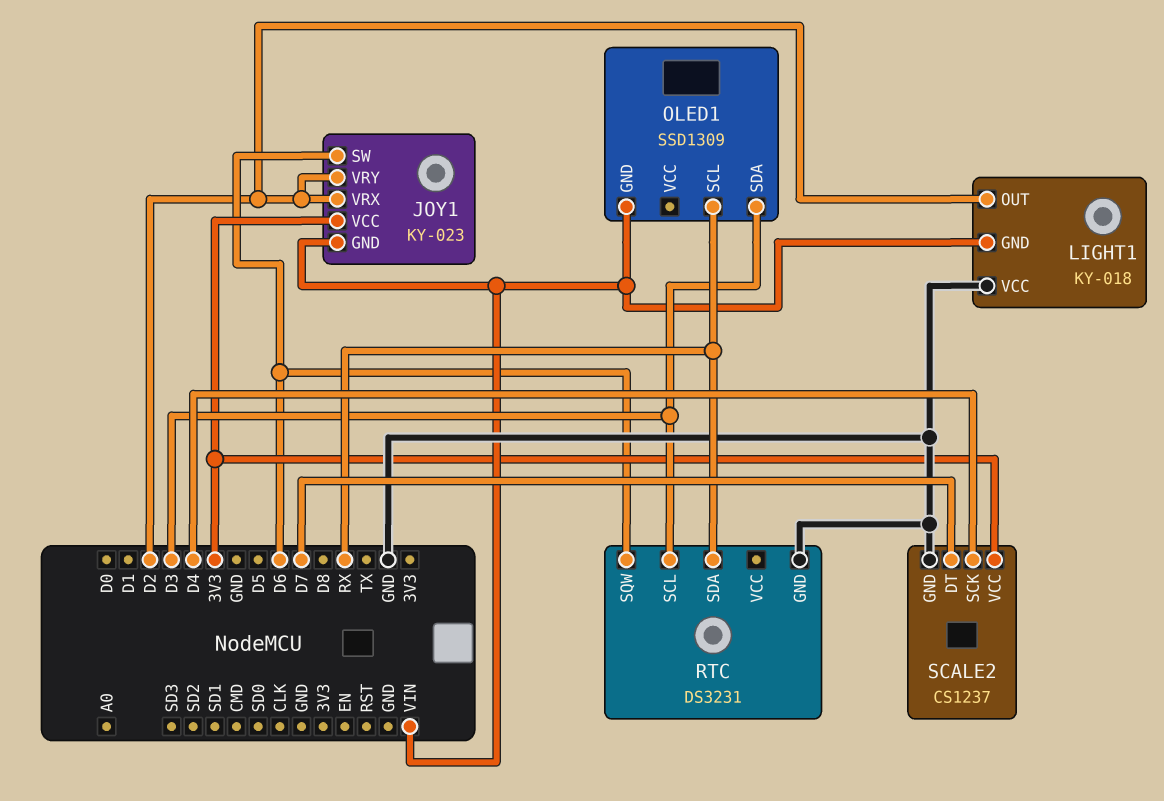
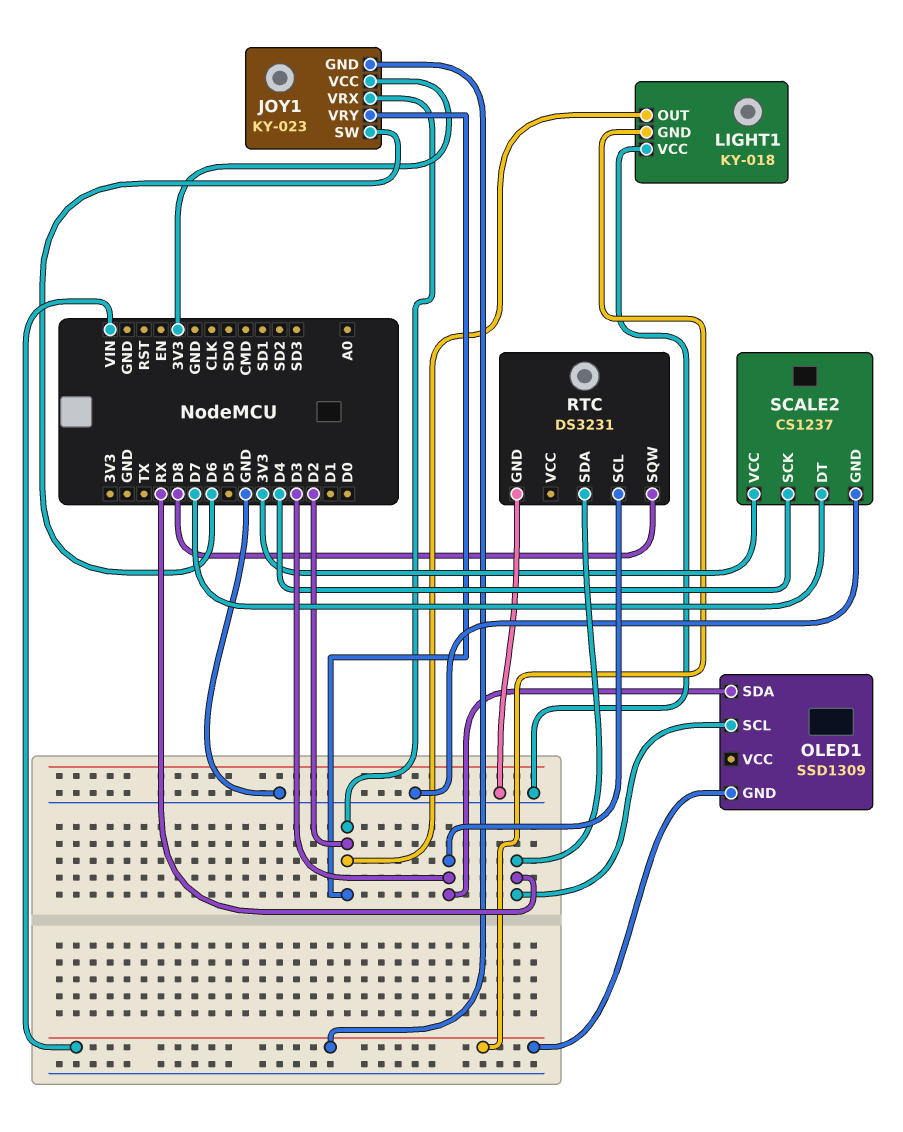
RTC pin SQW: D6 -> D8

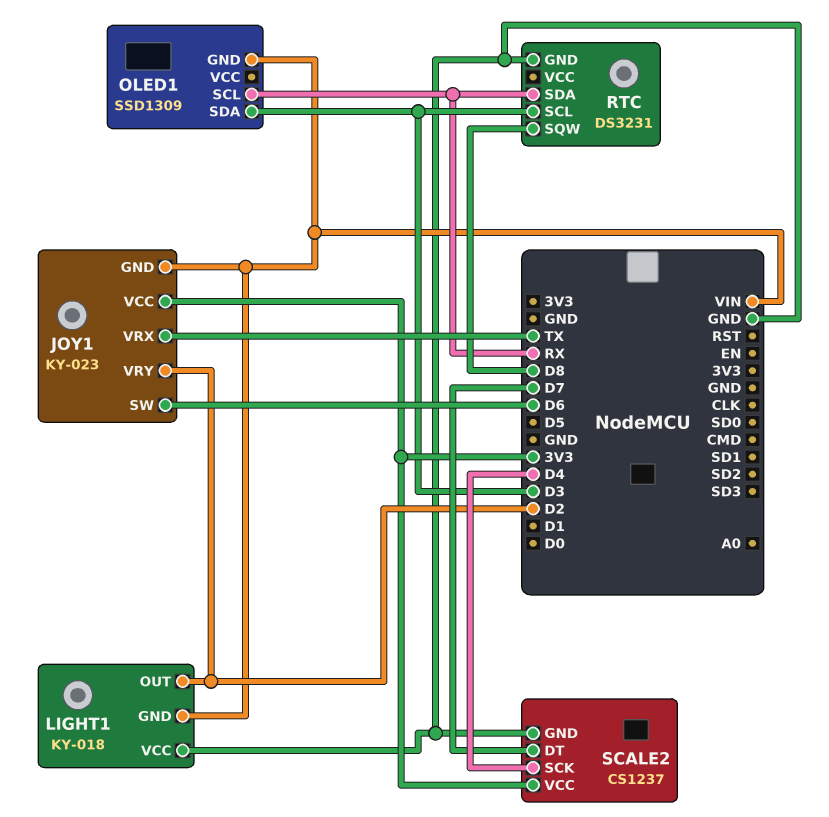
JOY1 pin VRX: D2 -> TX

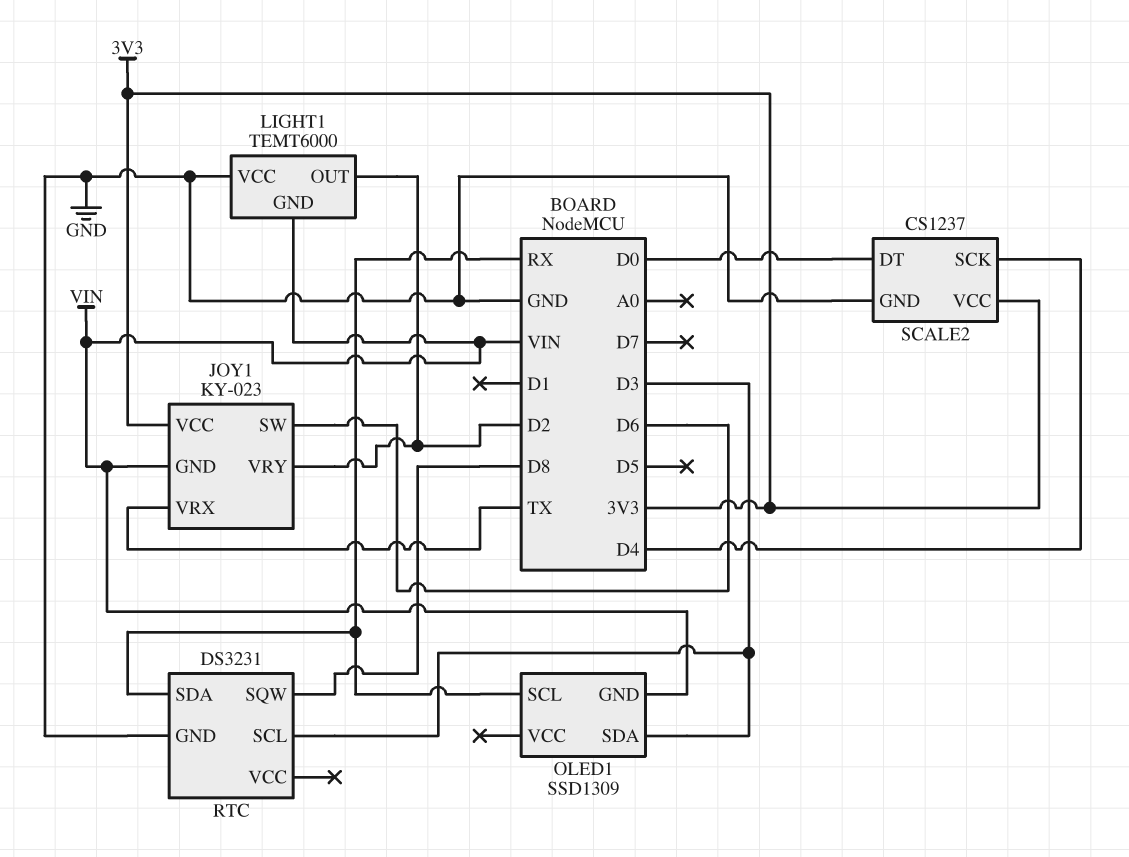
LIGHT1: KY-018 -> TEMT6000
SCALE2 pin DT: D7 -> D0

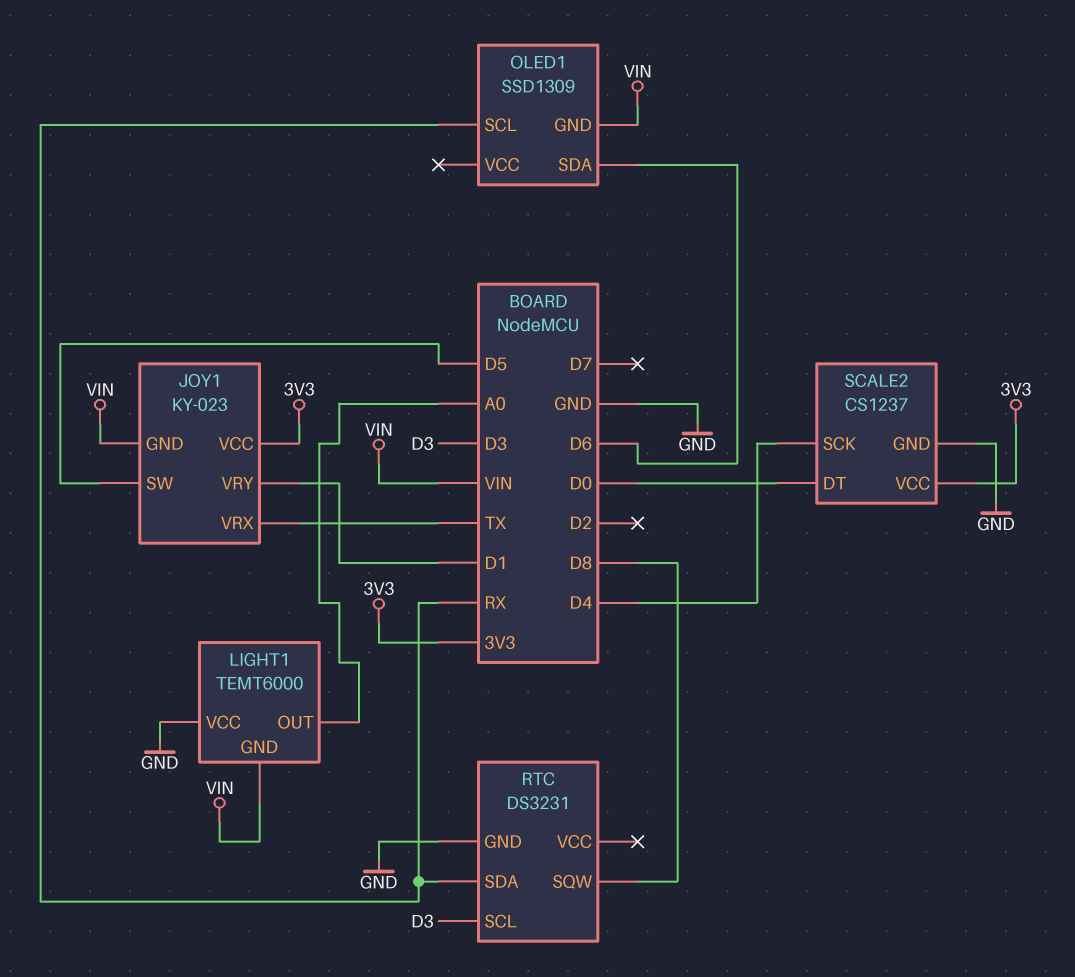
JOY1 pin SW: D6 -> D5
JOY1 pin VRY: D2 -> D1
LIGHT1 pin OUT: D2 -> A0
OLED1 pin SDA: D3 -> D6

